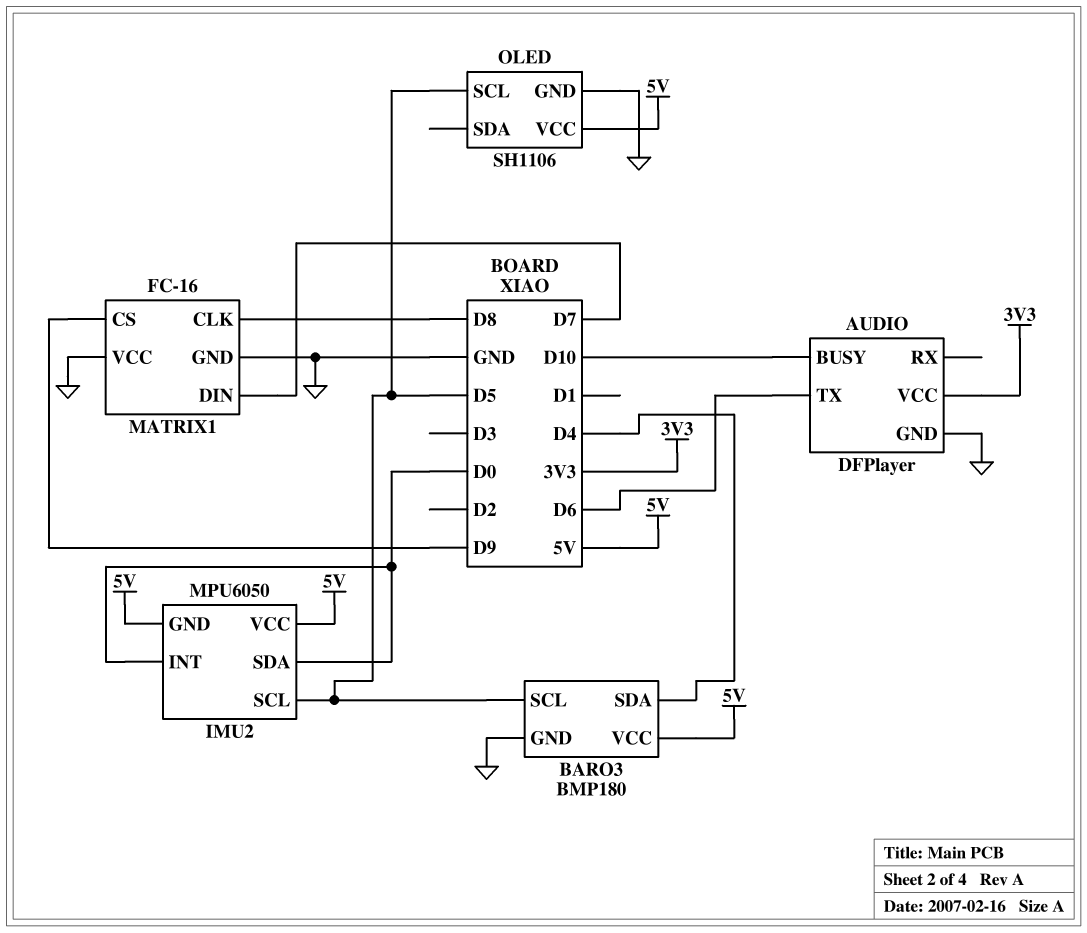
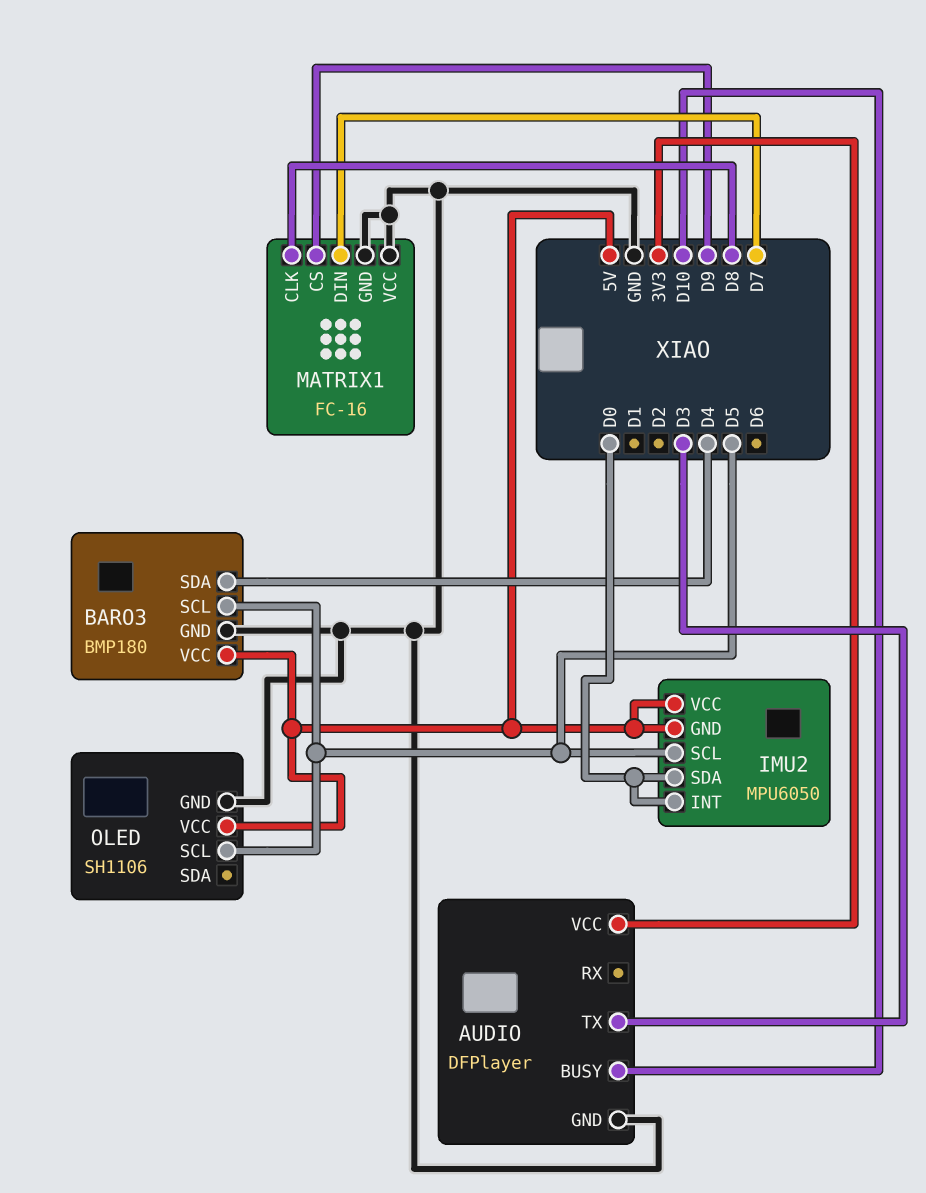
AUDIO pin TX: D6 -> D3

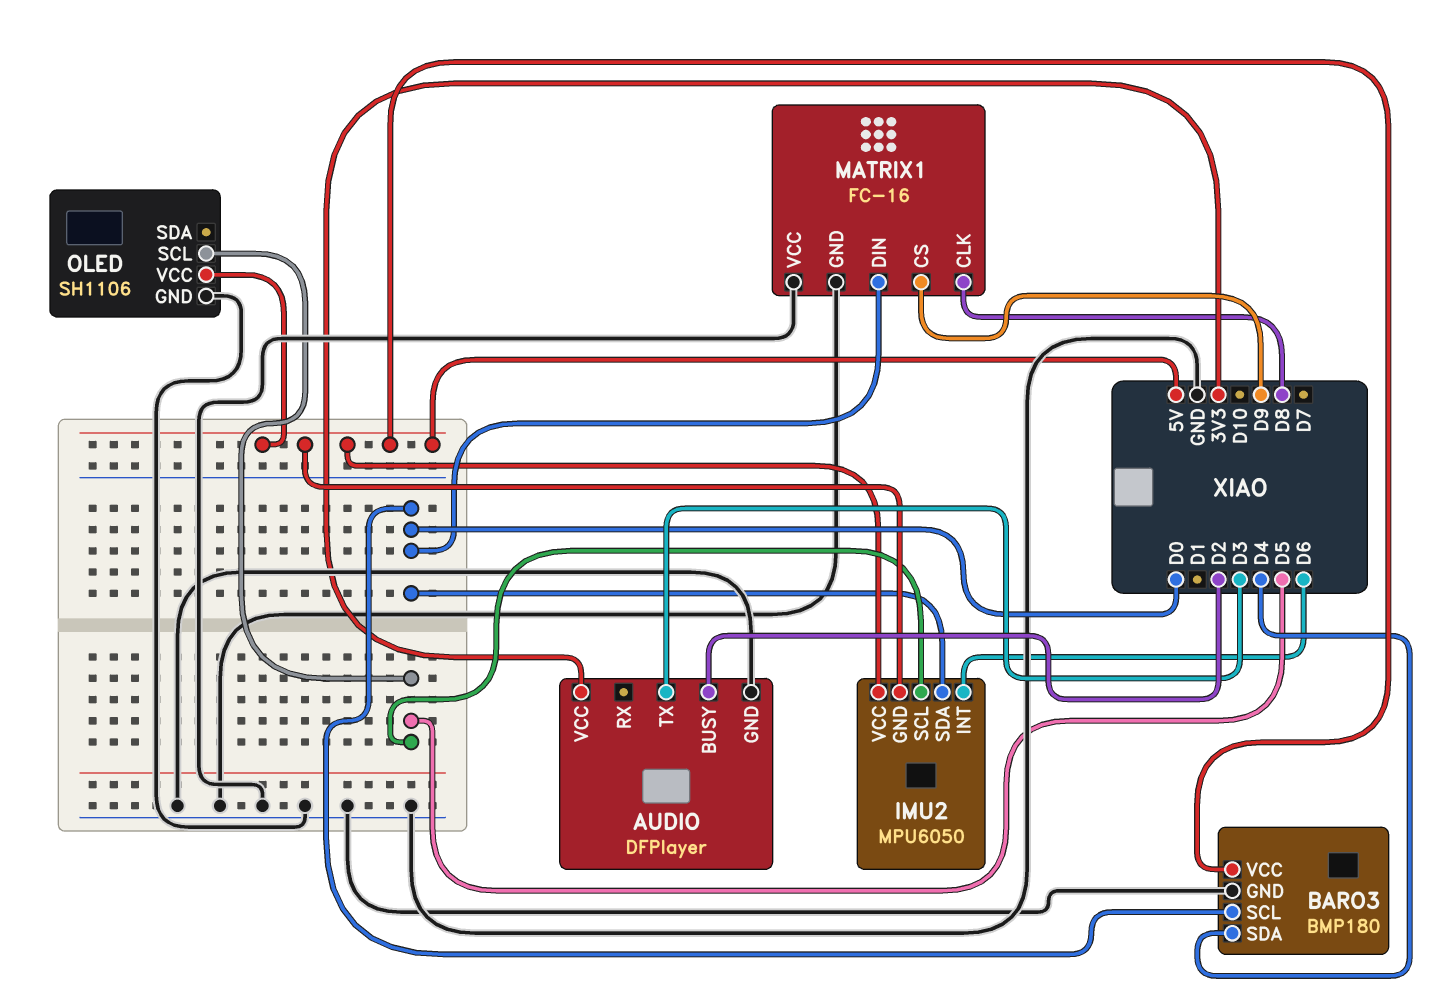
AUDIO pin BUSY: D10 -> D2
BARO3 pin SCL: D5 -> D0
IMU2 pin INT: D0 -> D6
MATRIX1 pin DIN: D7 -> D0

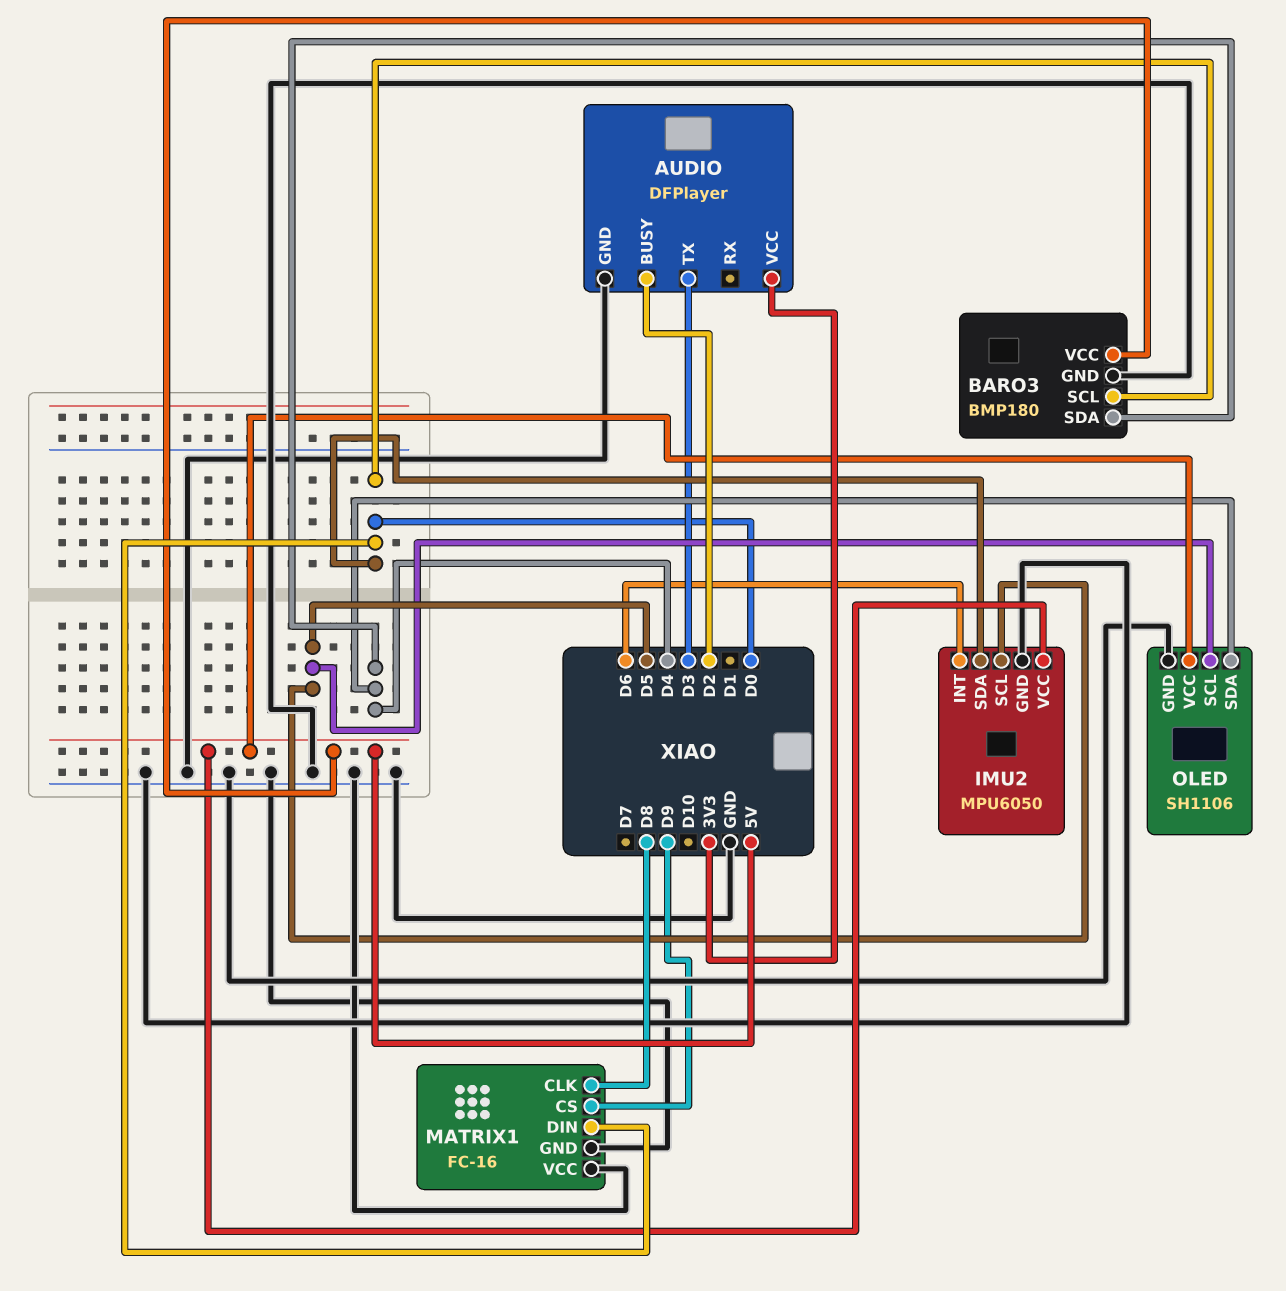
IMU2 pin GND: 5V -> GND
OLED pin SDA: none -> D4

